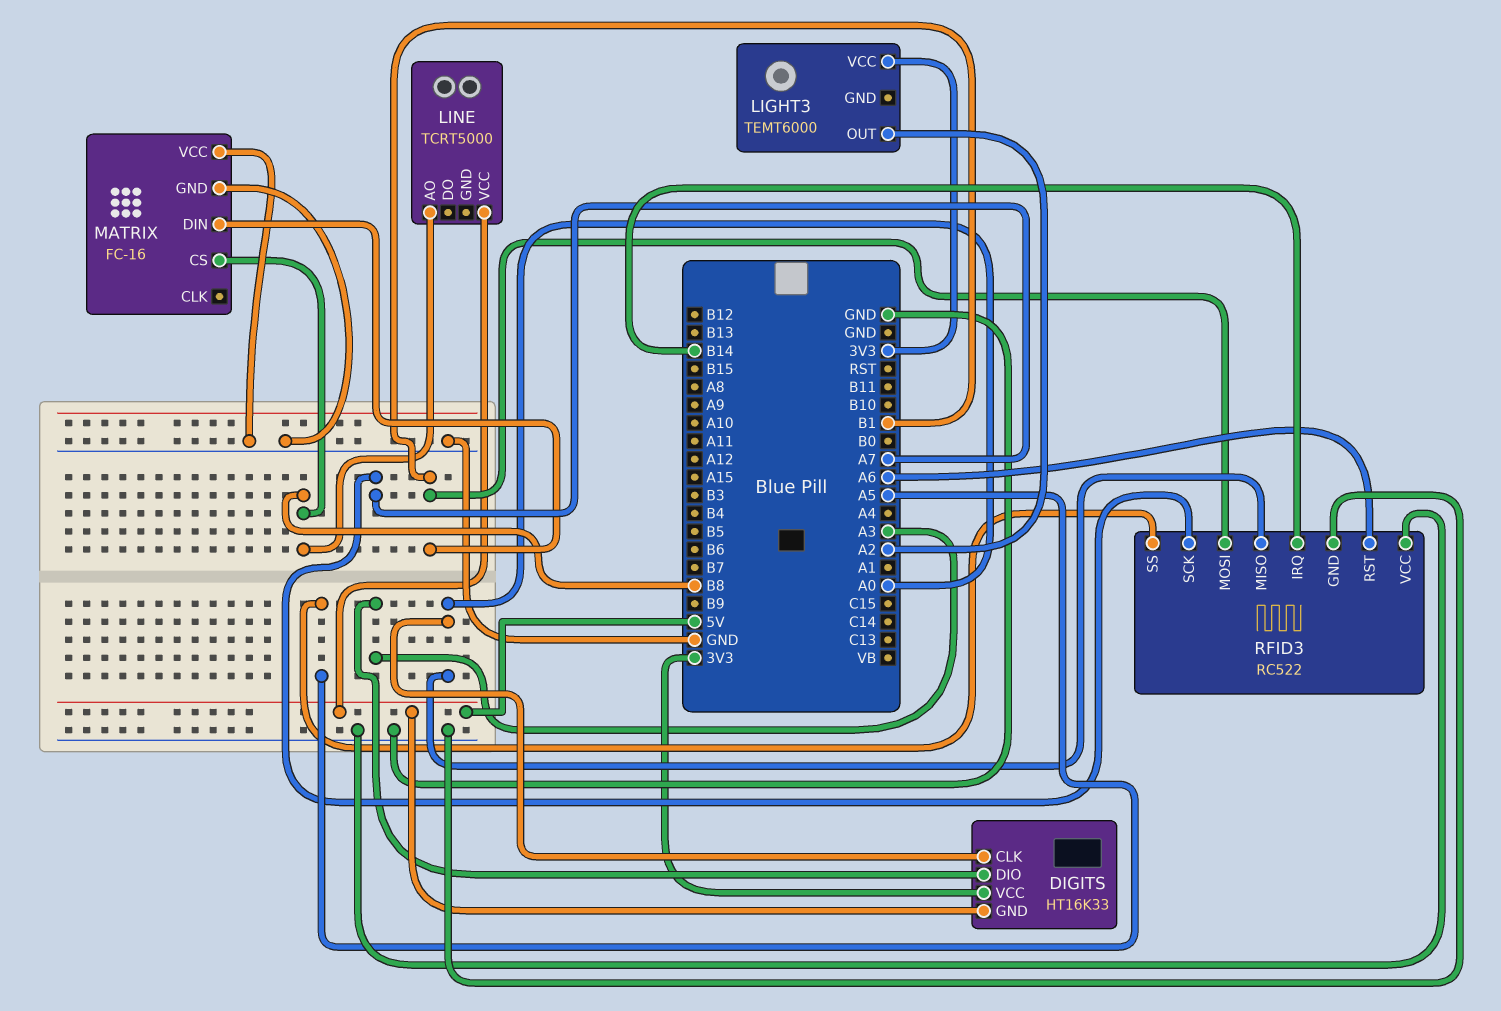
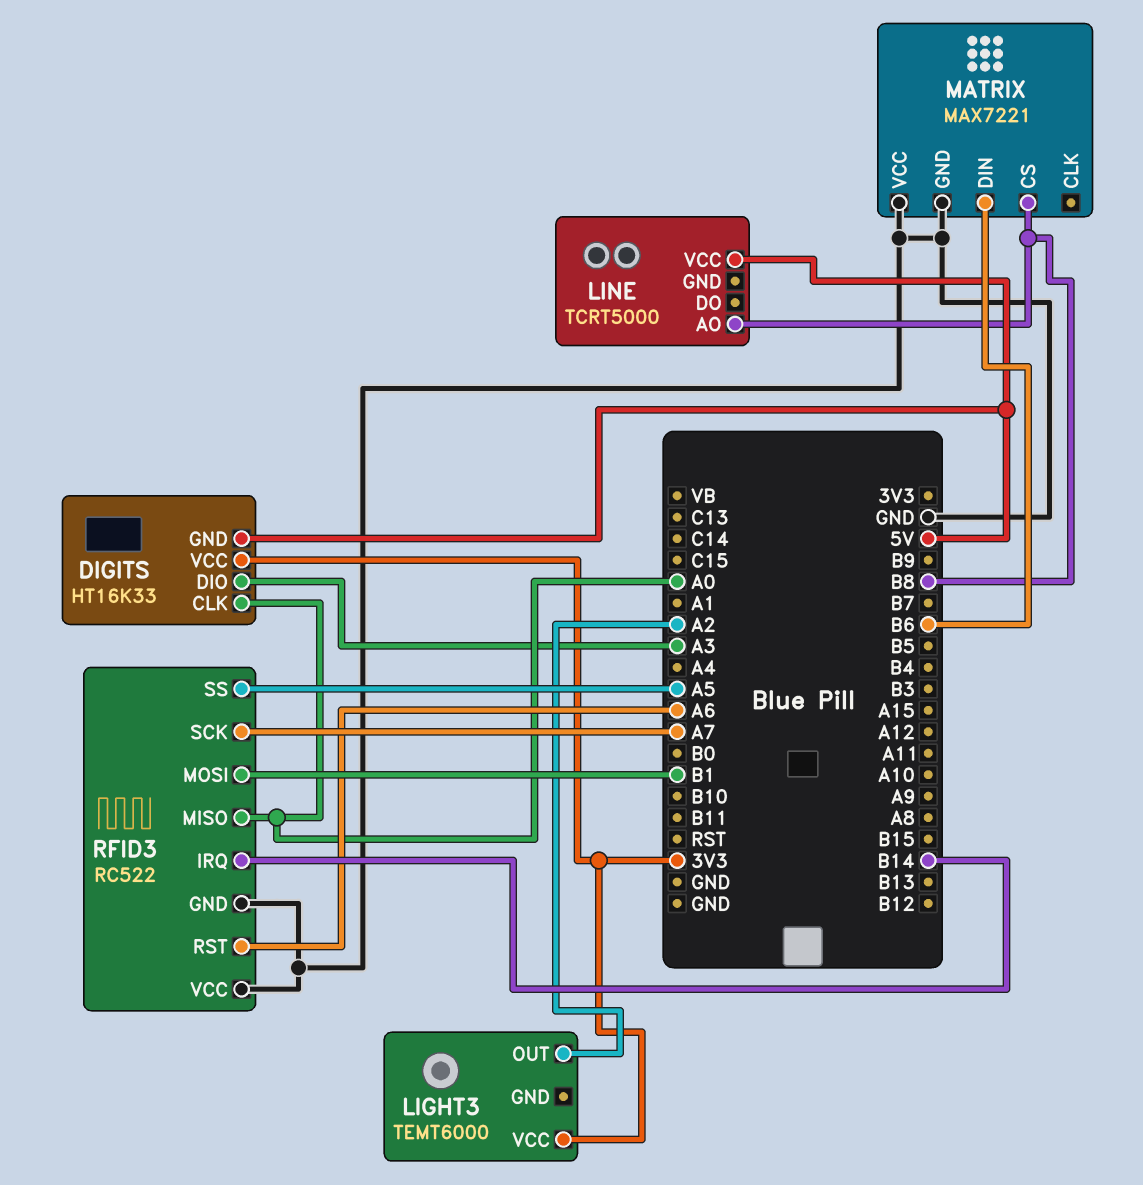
MATRIX: FC-16 -> MAX7221
MATRIX pin DIN: B1 -> B6

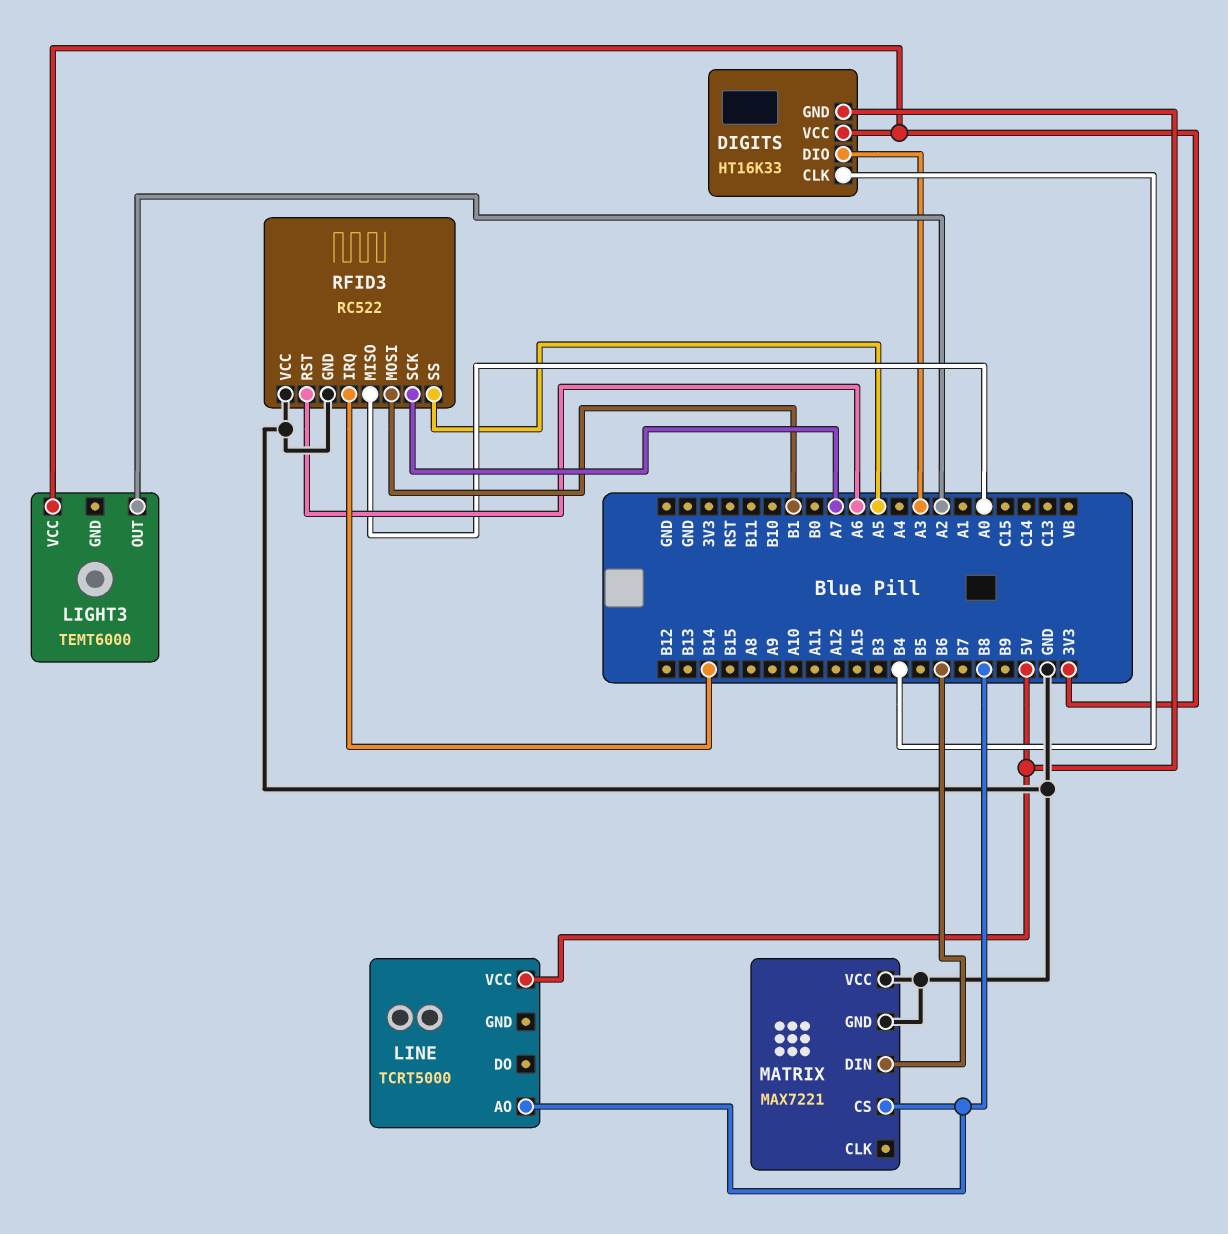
DIGITS pin CLK: A0 -> B4

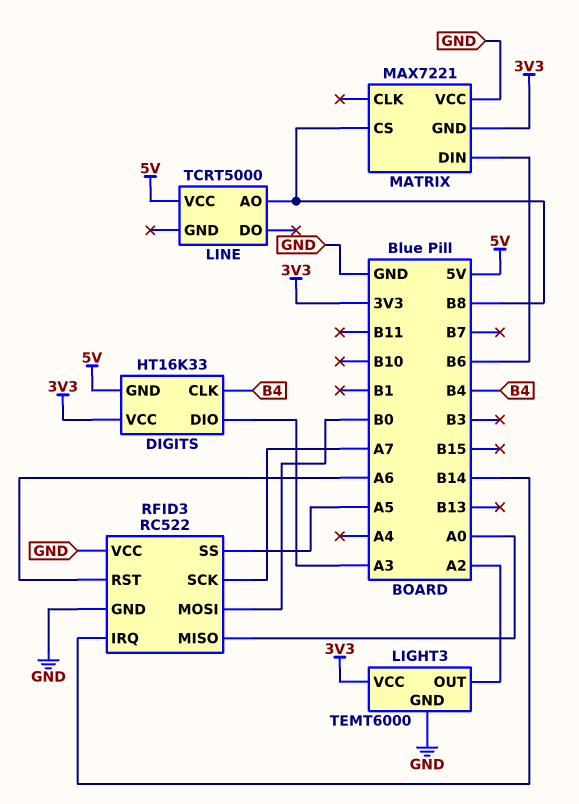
LIGHT3 pin GND: none -> GND
MATRIX pin GND: GND -> 3V3
RFID3 pin MOSI: B1 -> B0

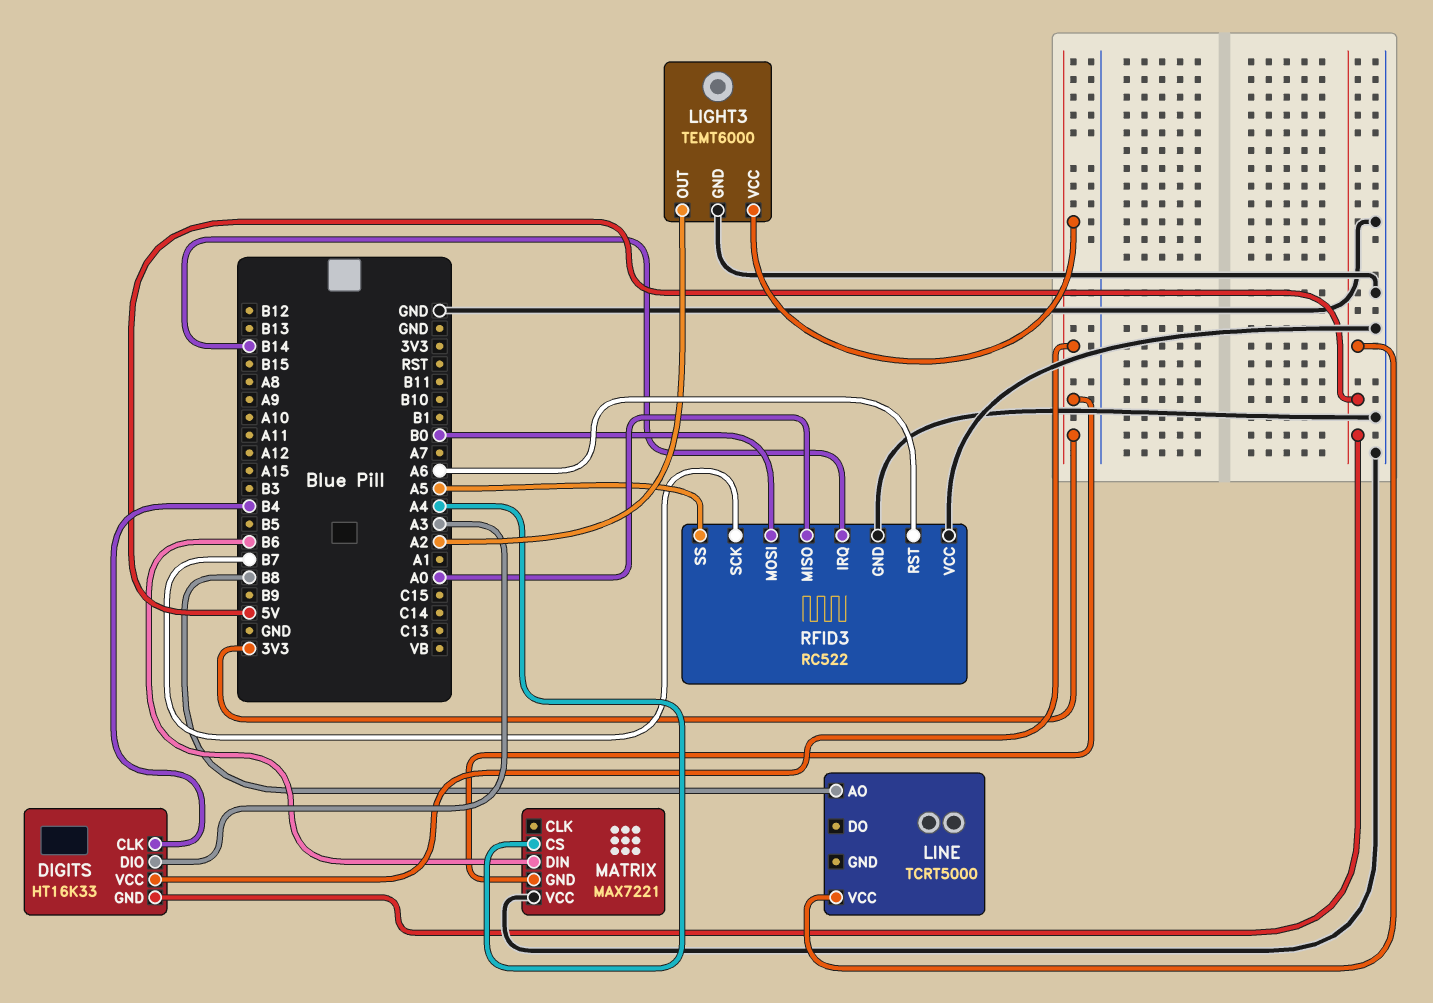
MATRIX pin CS: B8 -> A4
RFID3 pin SCK: A7 -> B7

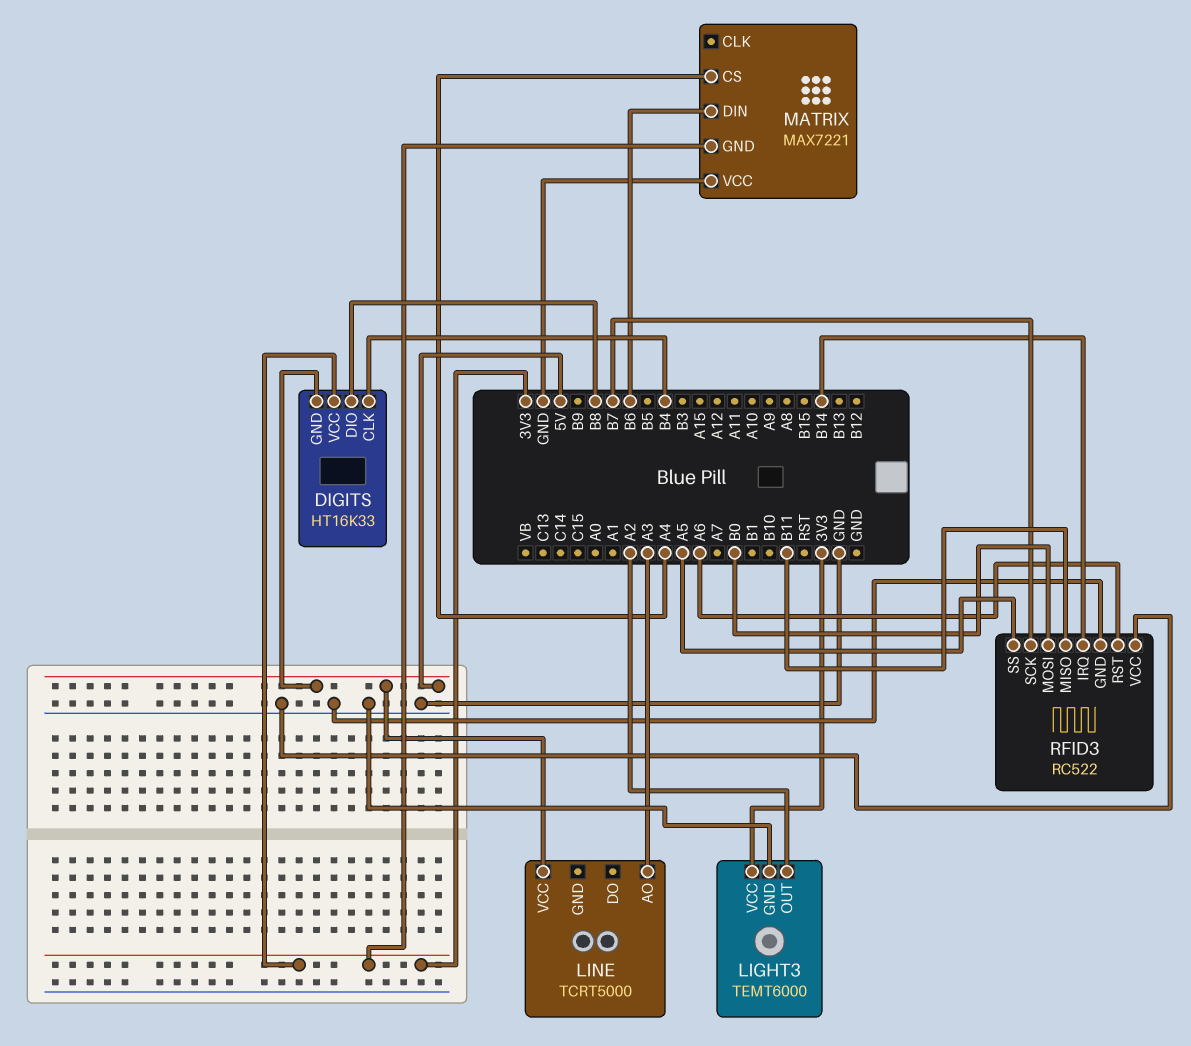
DIGITS pin DIO: A3 -> B8
LINE pin AO: B8 -> A3
RFID3 pin MISO: A0 -> B11

